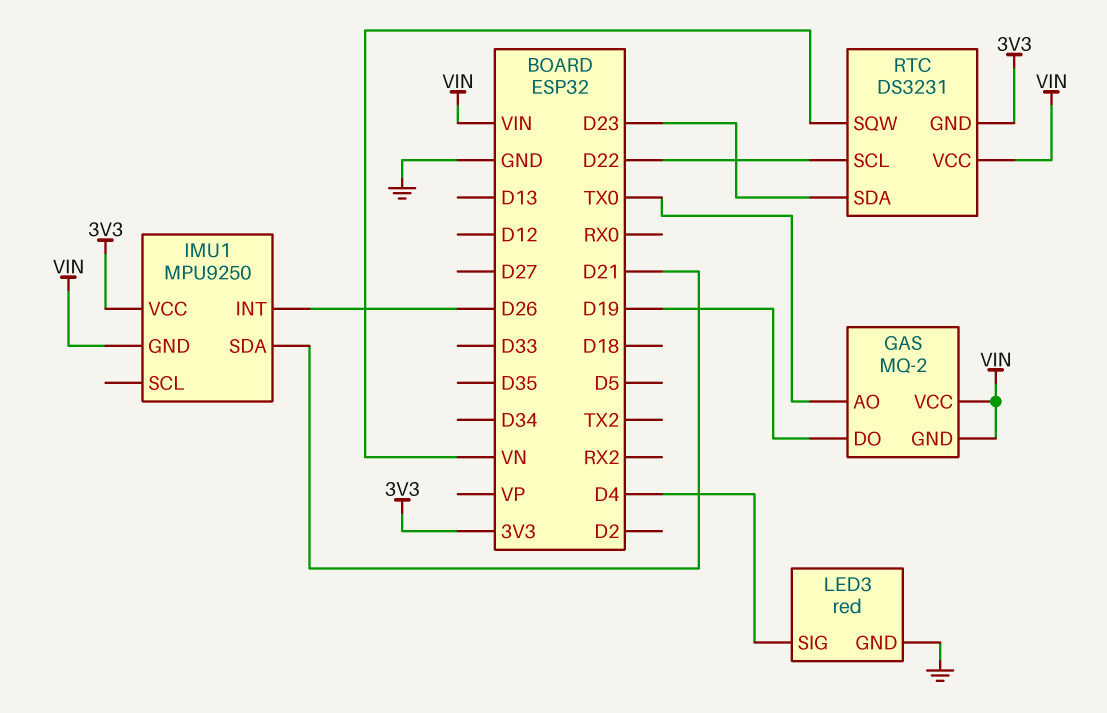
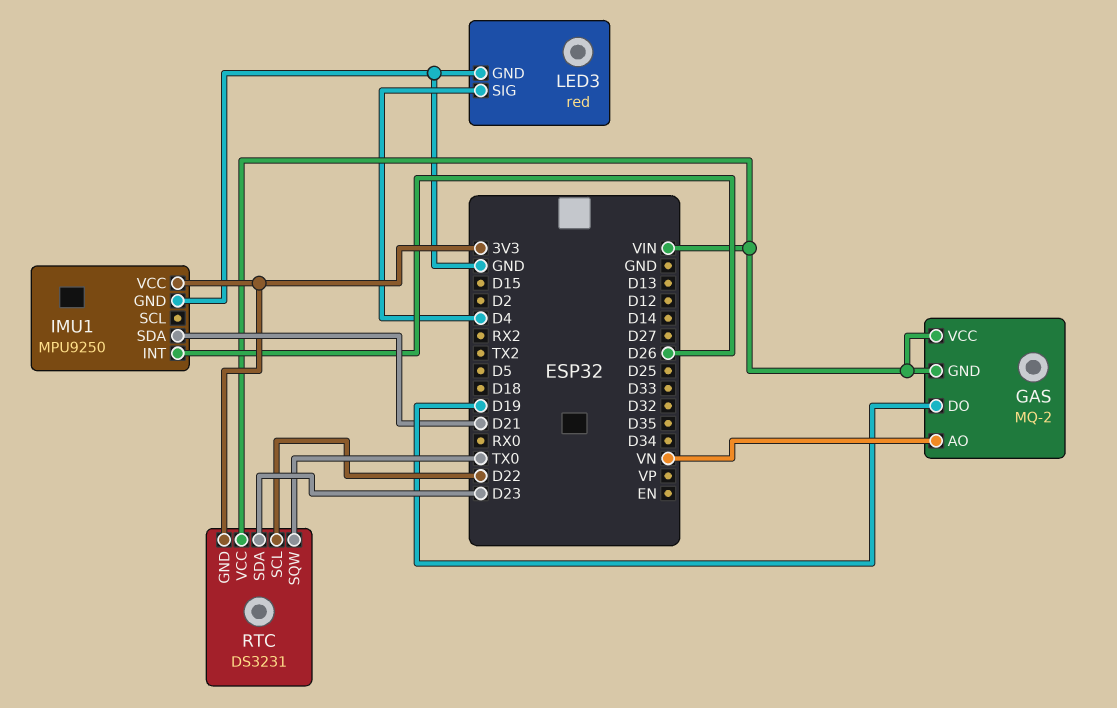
GAS pin AO: TX0 -> VN
IMU1 pin GND: VIN -> GND
RTC pin SQW: VN -> TX0

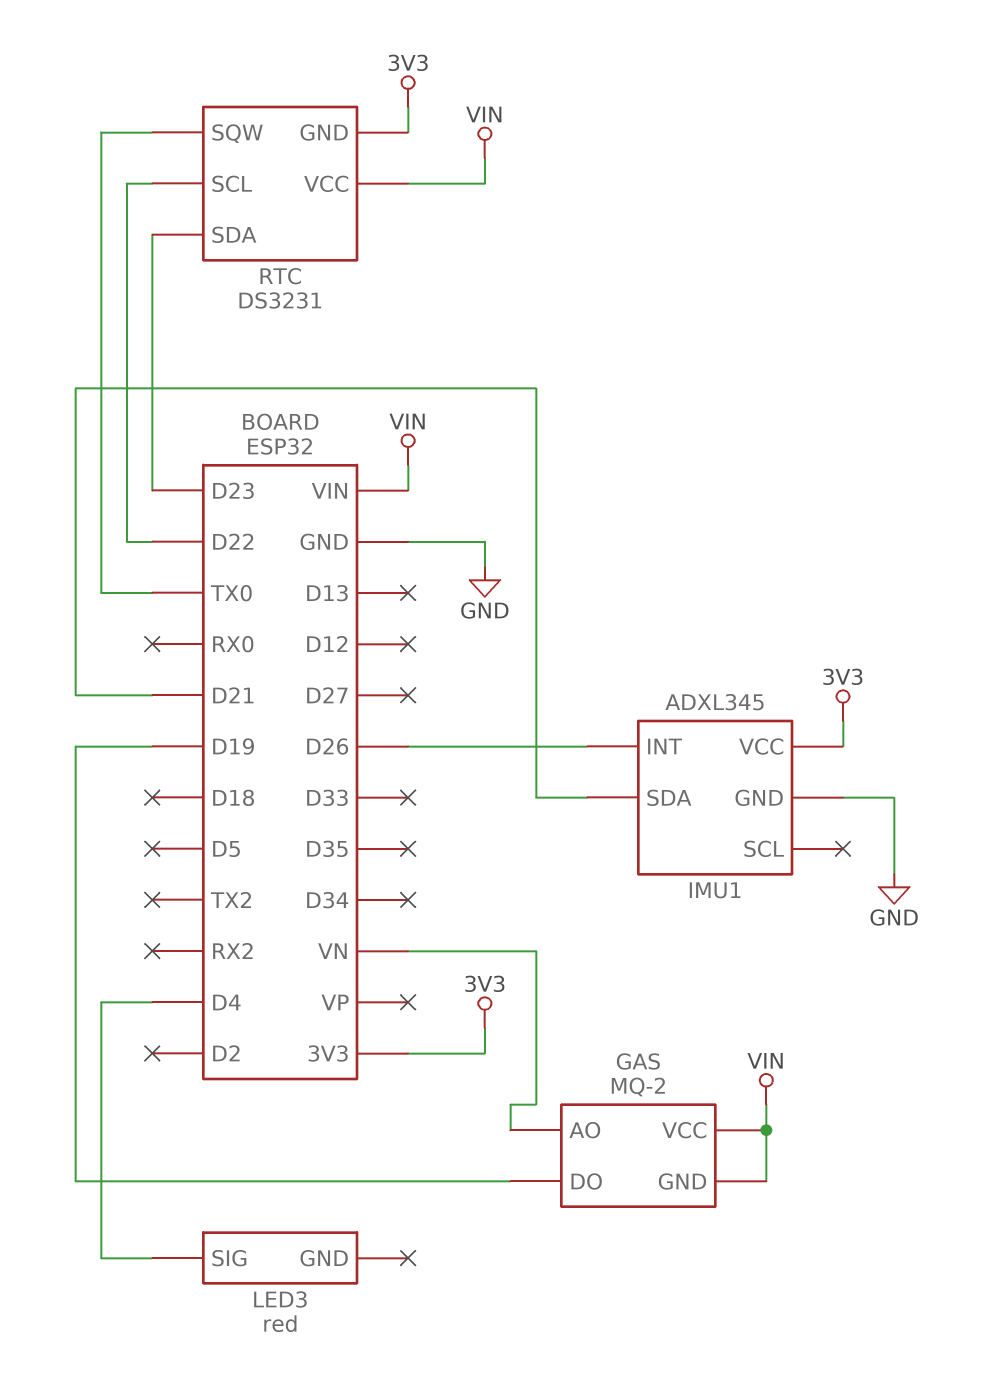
IMU1: MPU9250 -> ADXL345
LED3 pin GND: GND -> none

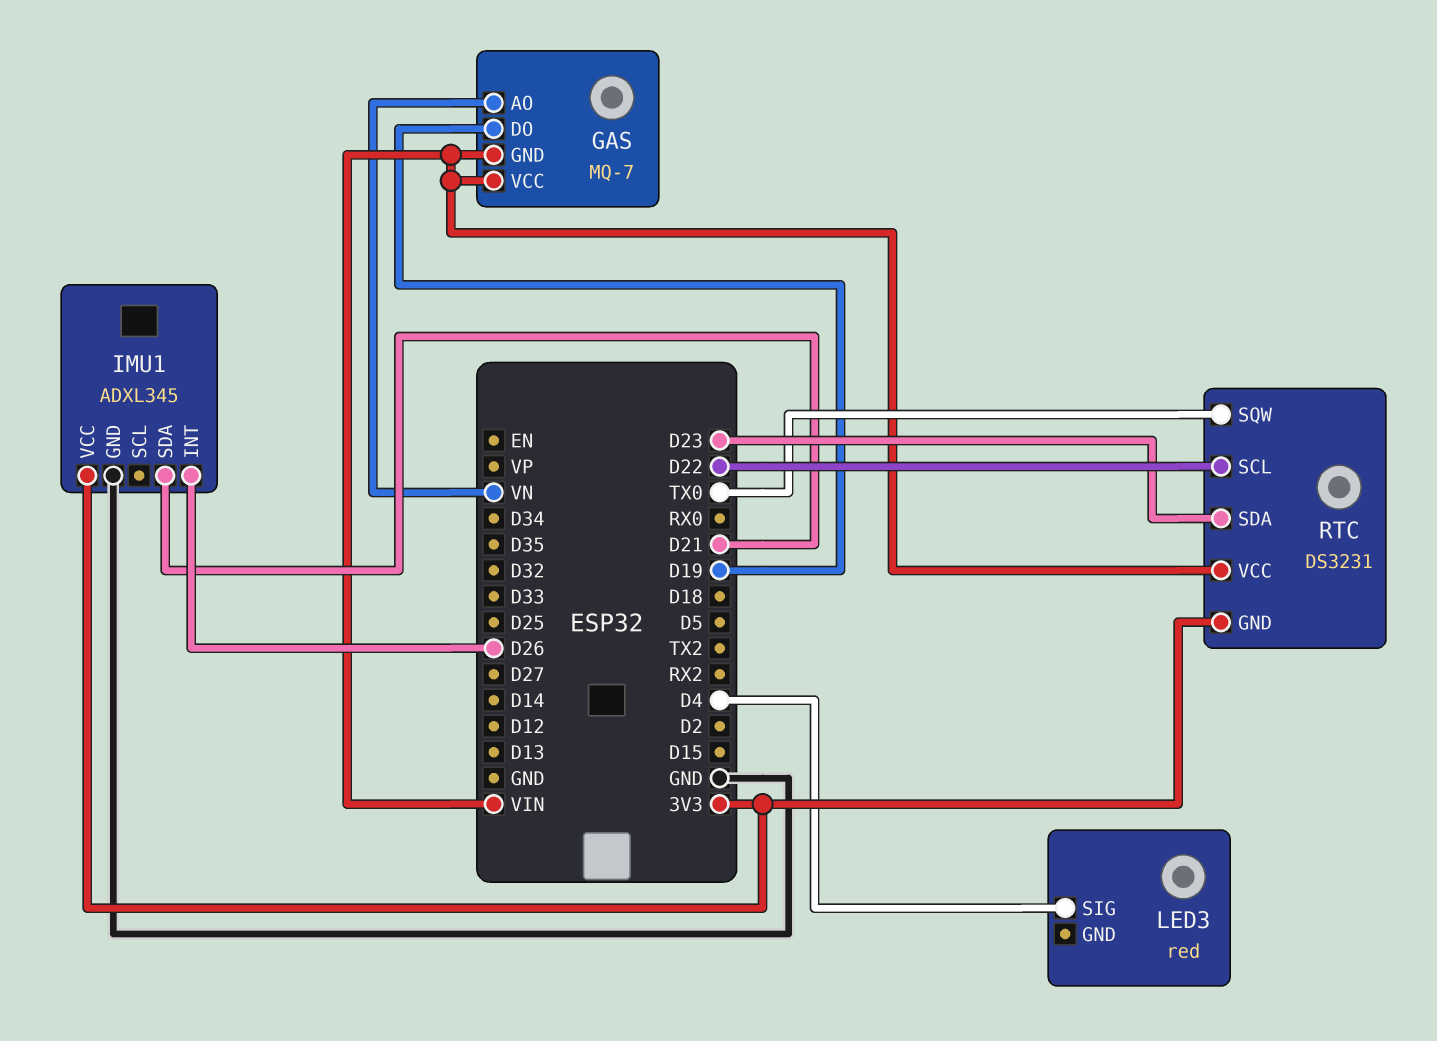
GAS: MQ-2 -> MQ-7

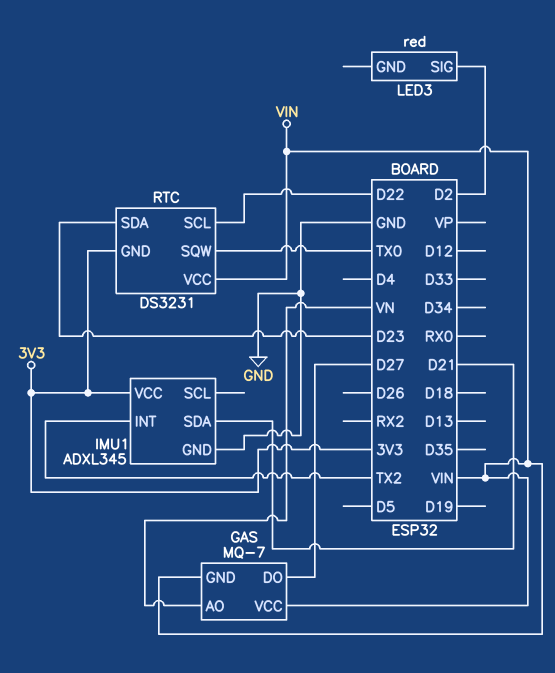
GAS pin DO: D19 -> D27
IMU1 pin INT: D26 -> TX2
LED3 pin SIG: D4 -> D2

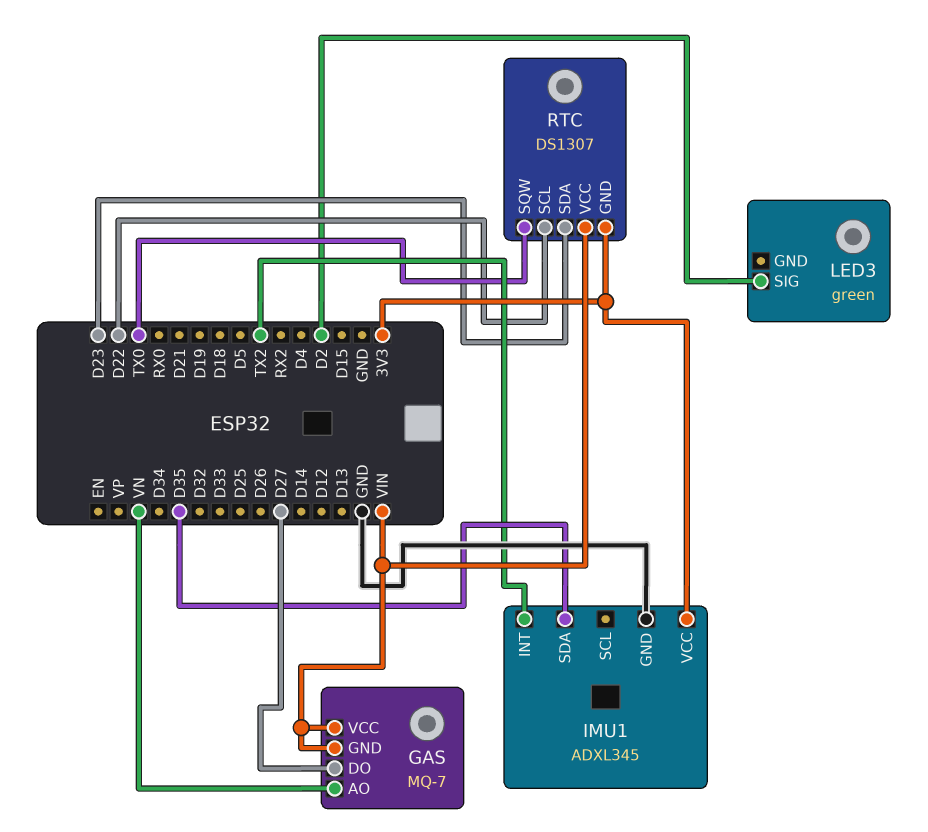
IMU1 pin SDA: D21 -> D35
LED3: red -> green
RTC: DS3231 -> DS1307

